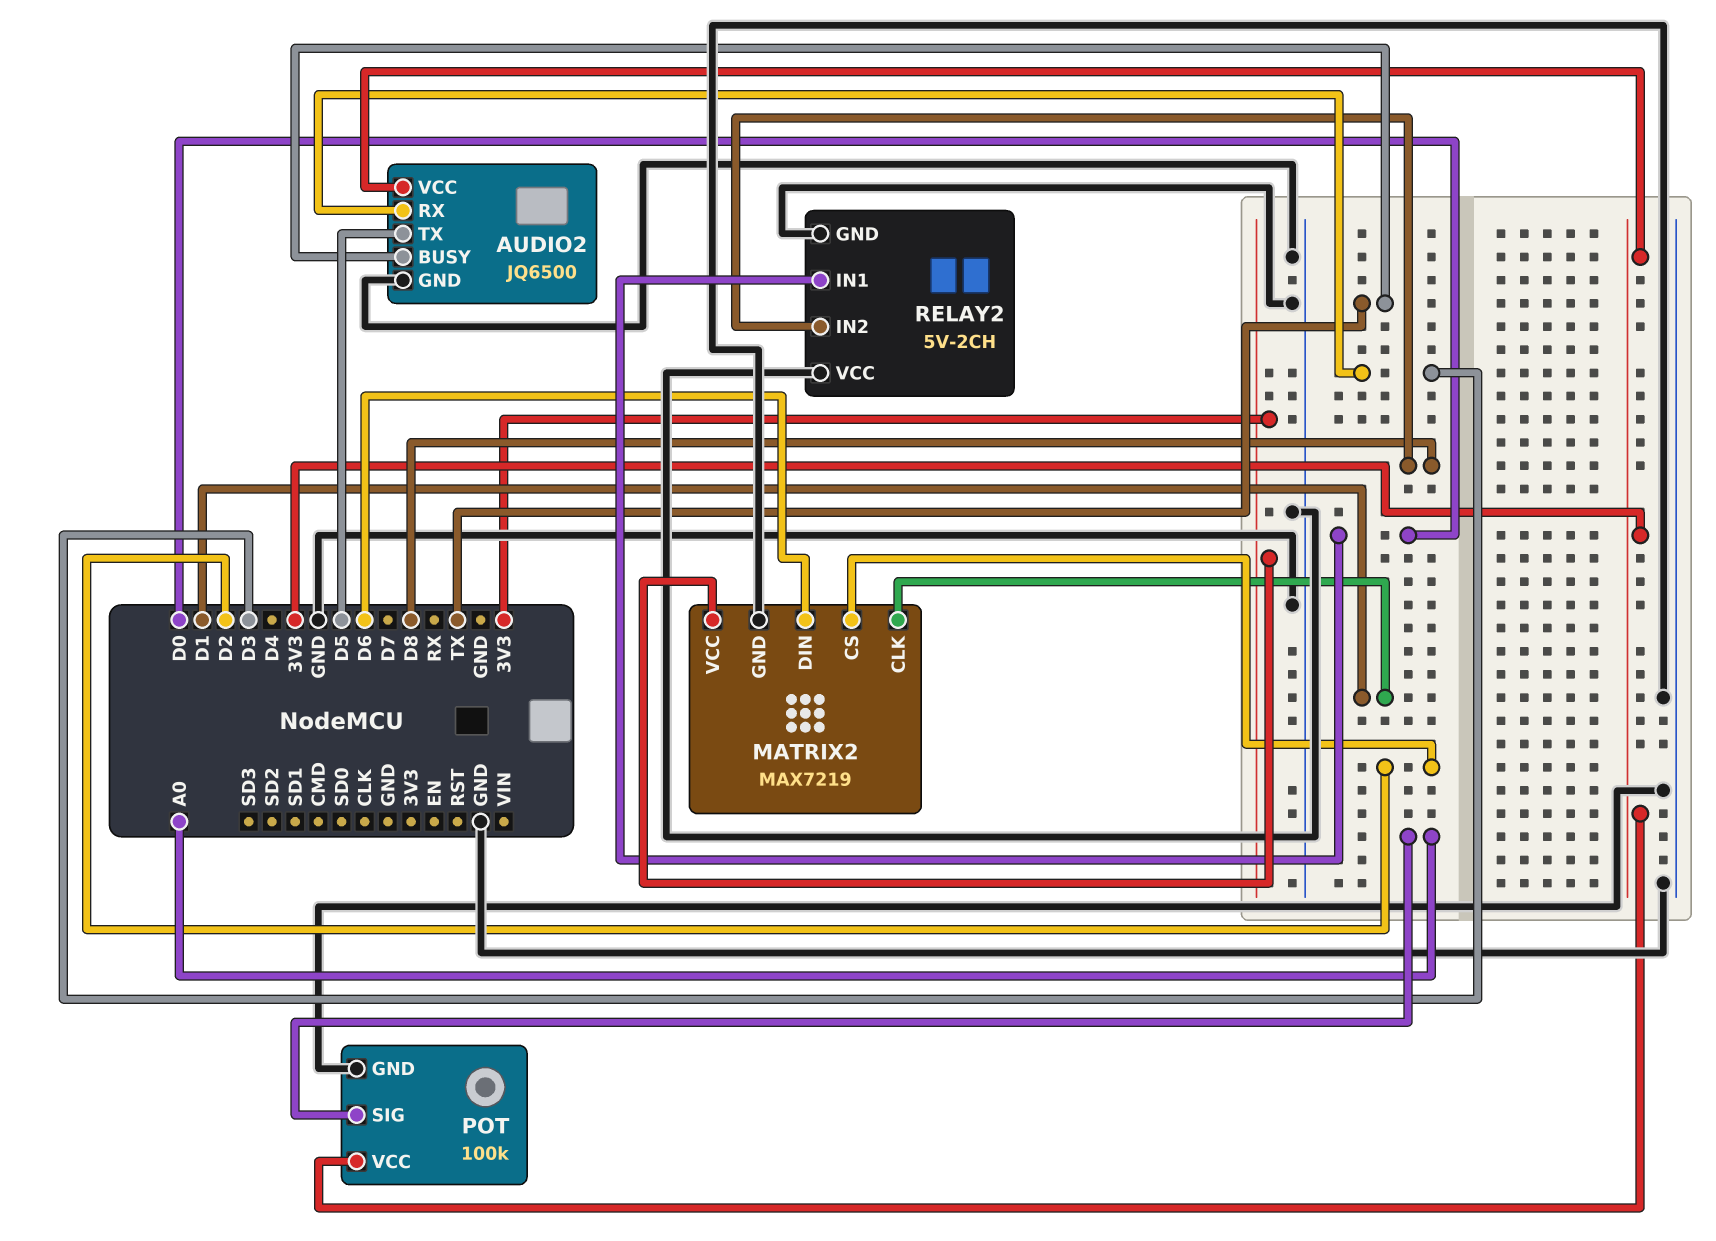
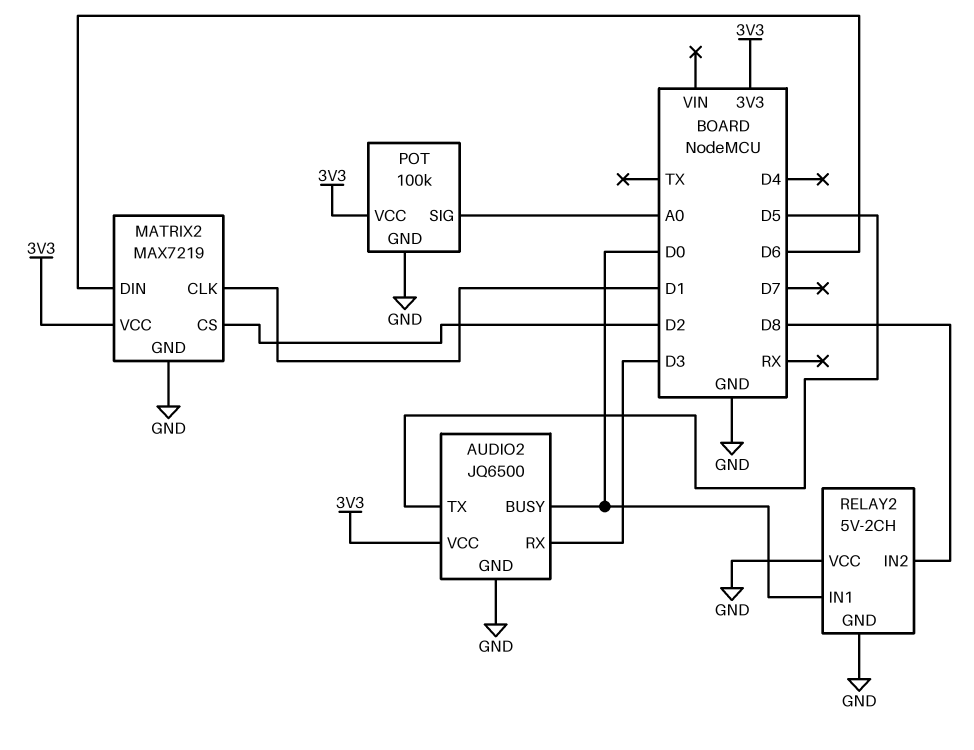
AUDIO2 pin BUSY: TX -> D0

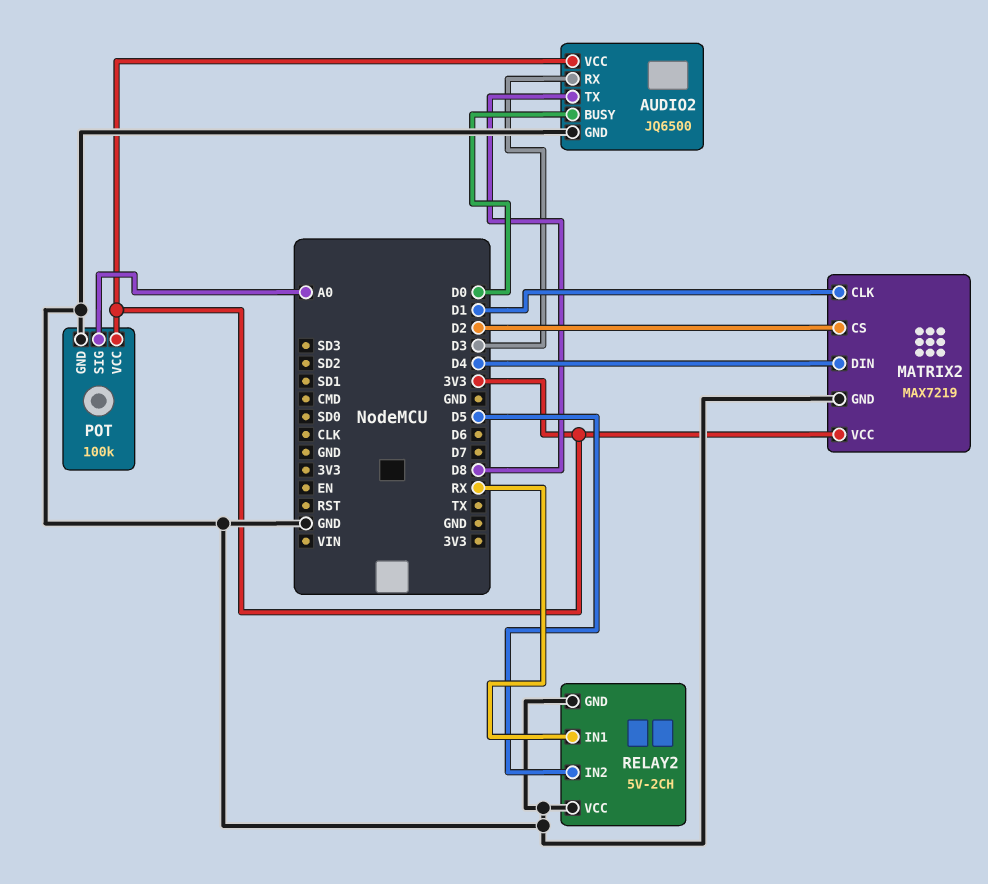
AUDIO2 pin TX: D5 -> D8
MATRIX2 pin DIN: D6 -> D4
RELAY2 pin IN1: D0 -> RX
RELAY2 pin IN2: D8 -> D5

